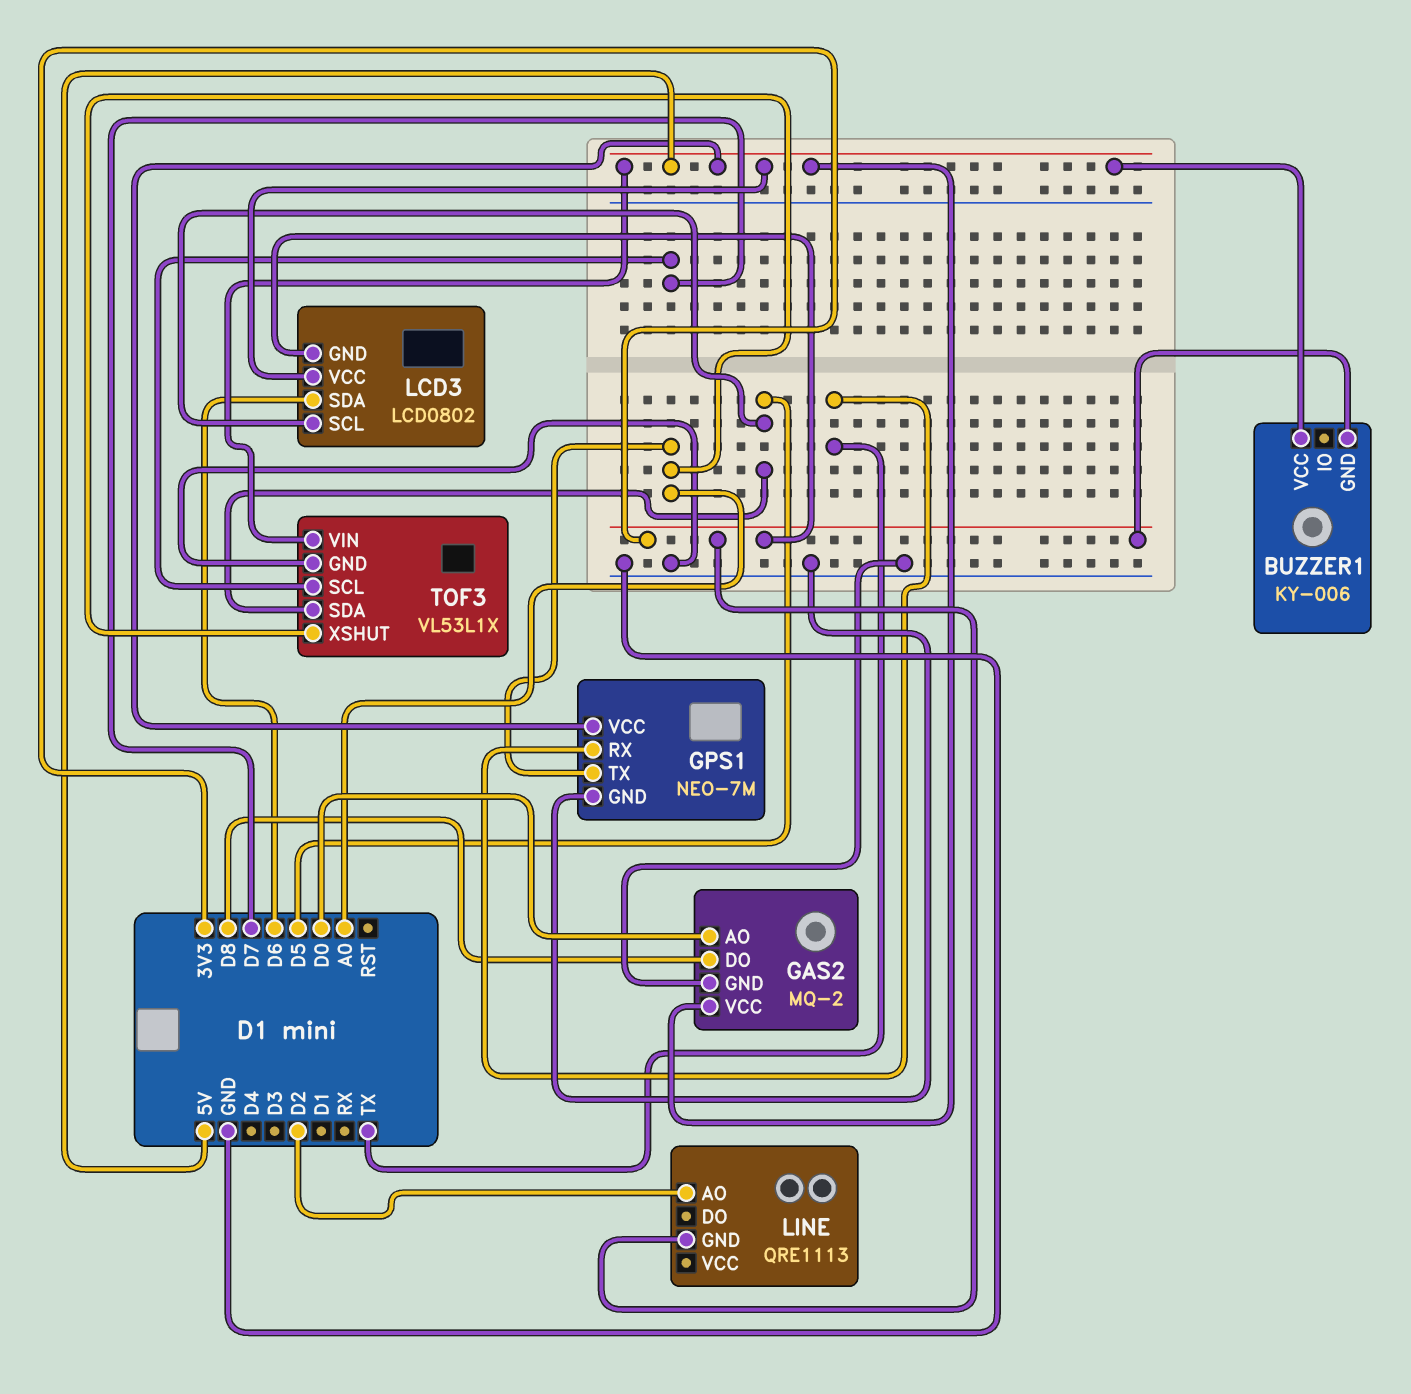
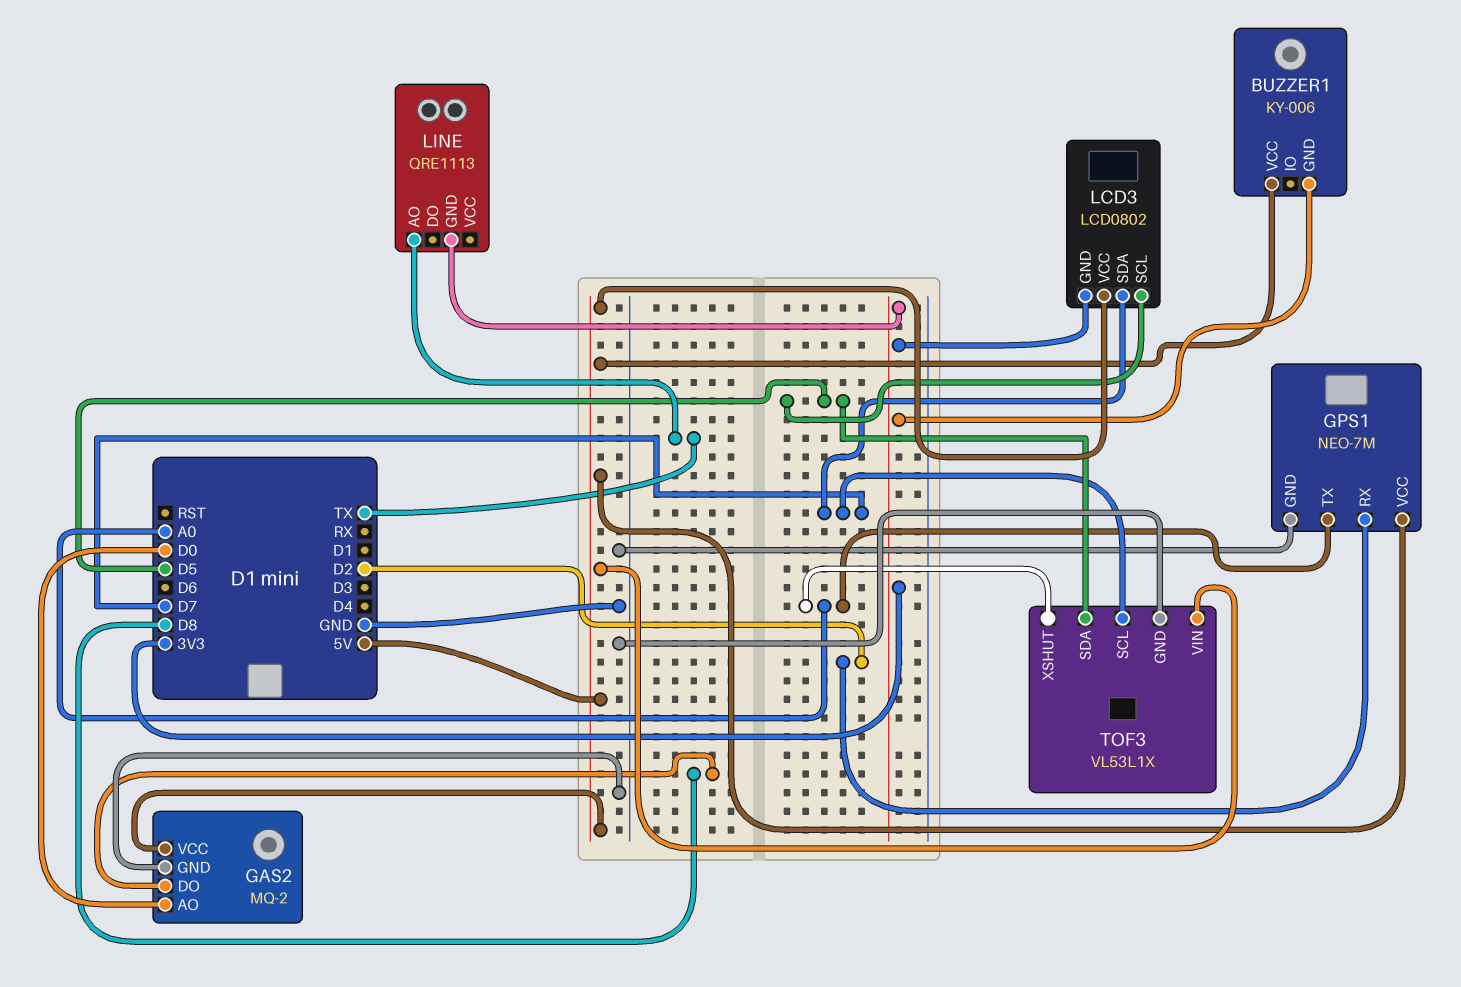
GPS1 pin RX: TX -> D2
LCD3 pin SDA: D6 -> D7
LINE pin AO: D2 -> TX

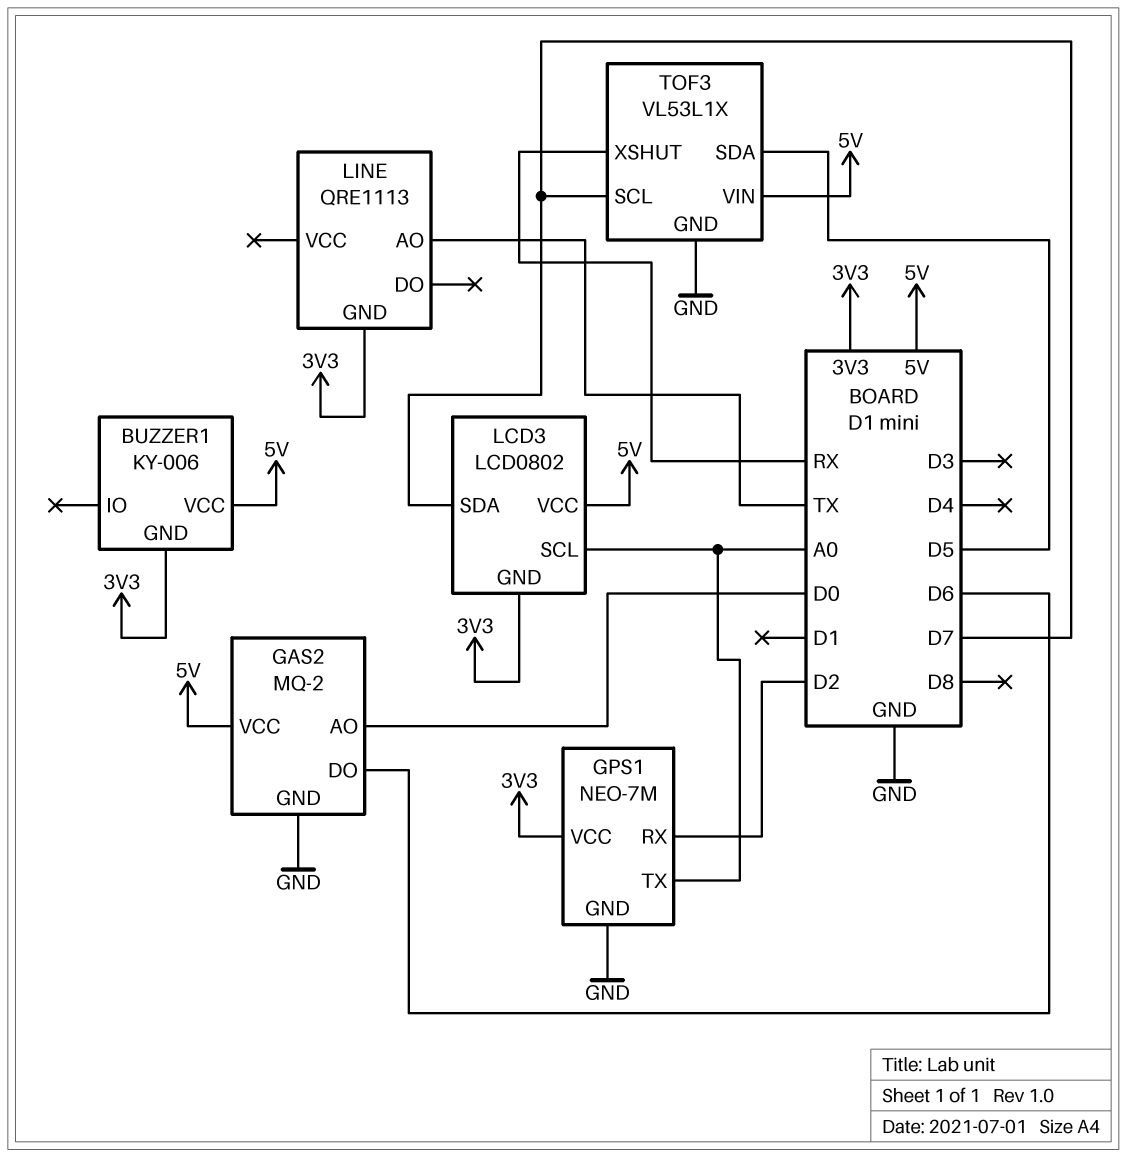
GAS2 pin DO: D8 -> D6
GPS1 pin VCC: 5V -> 3V3
LCD3 pin SCL: D5 -> A0
TOF3 pin XSHUT: A0 -> RX

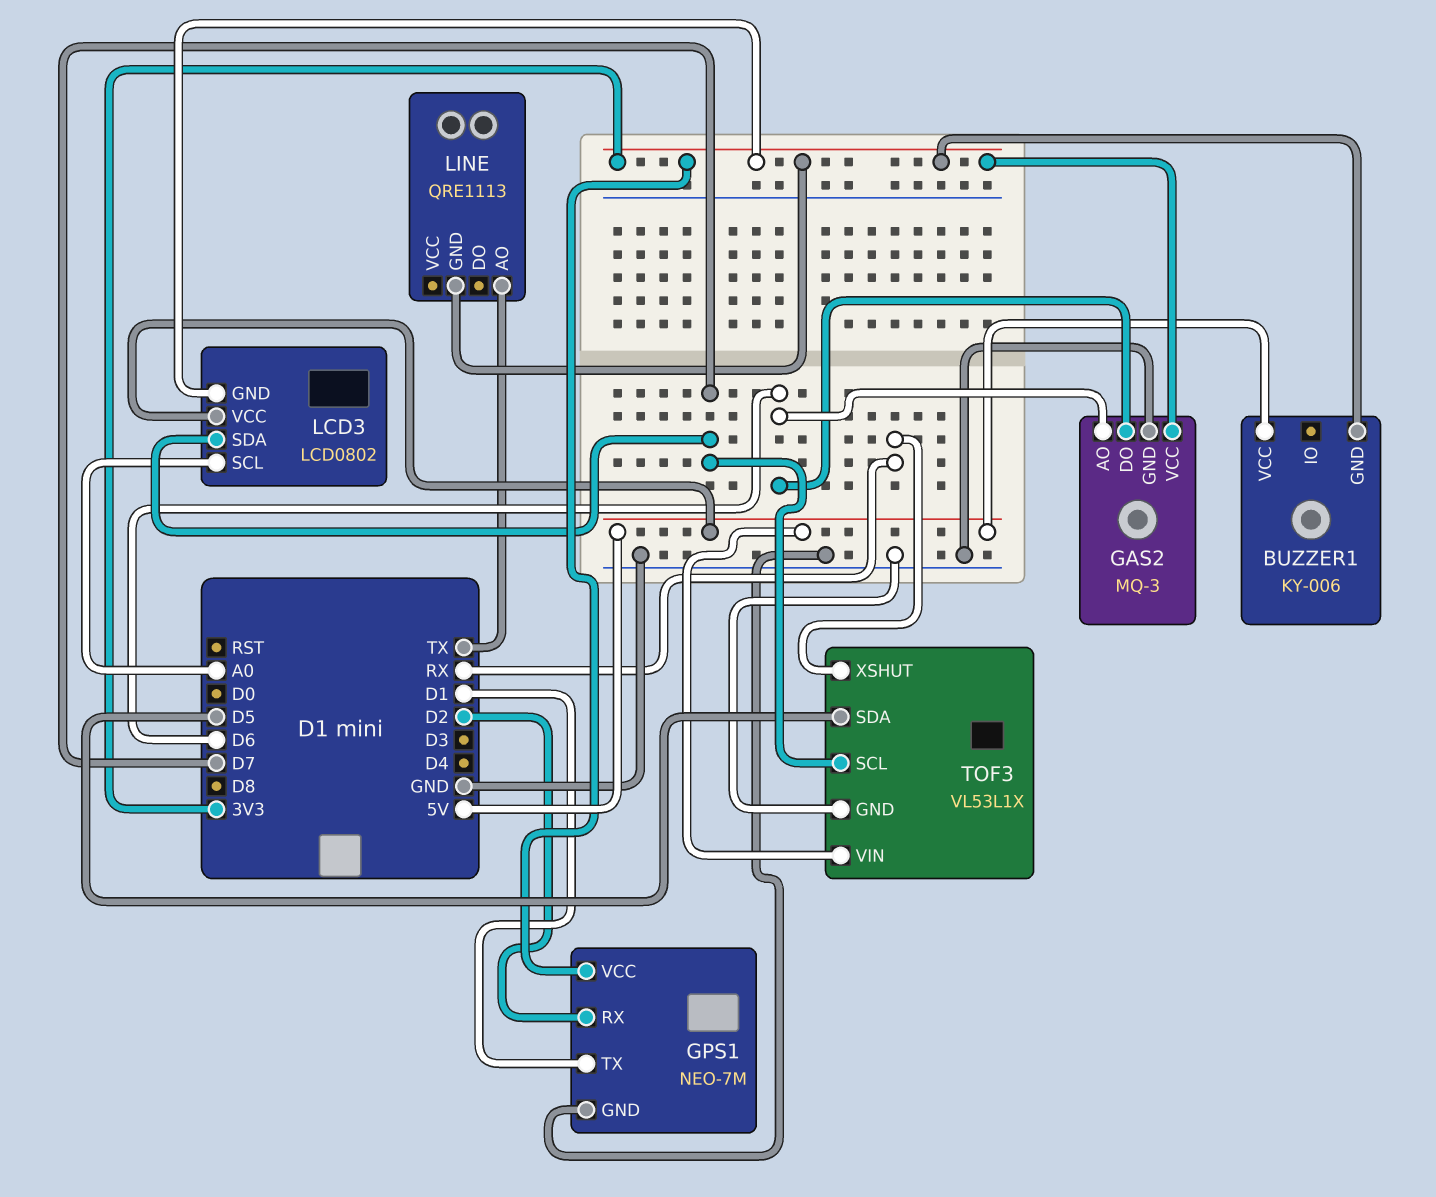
GAS2: MQ-2 -> MQ-3
GAS2 pin AO: D0 -> D6
GAS2 pin VCC: 5V -> 3V3
GPS1 pin TX: A0 -> D1

